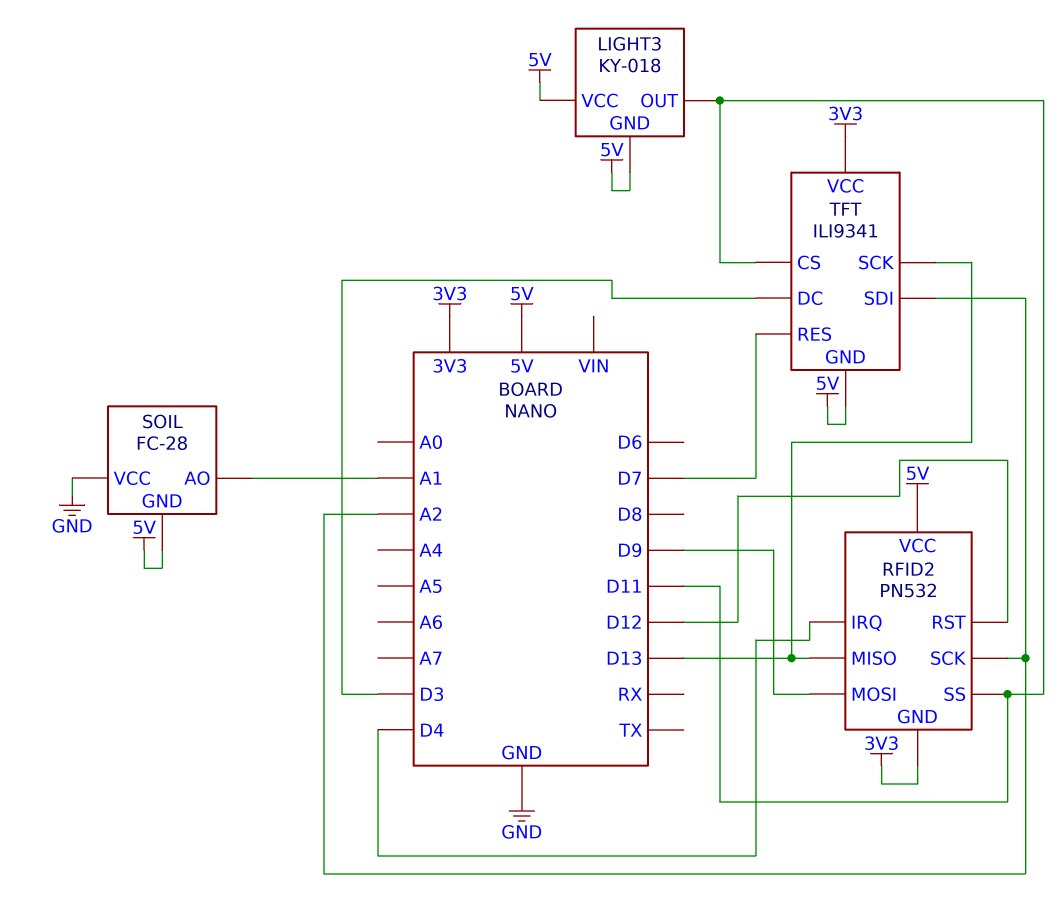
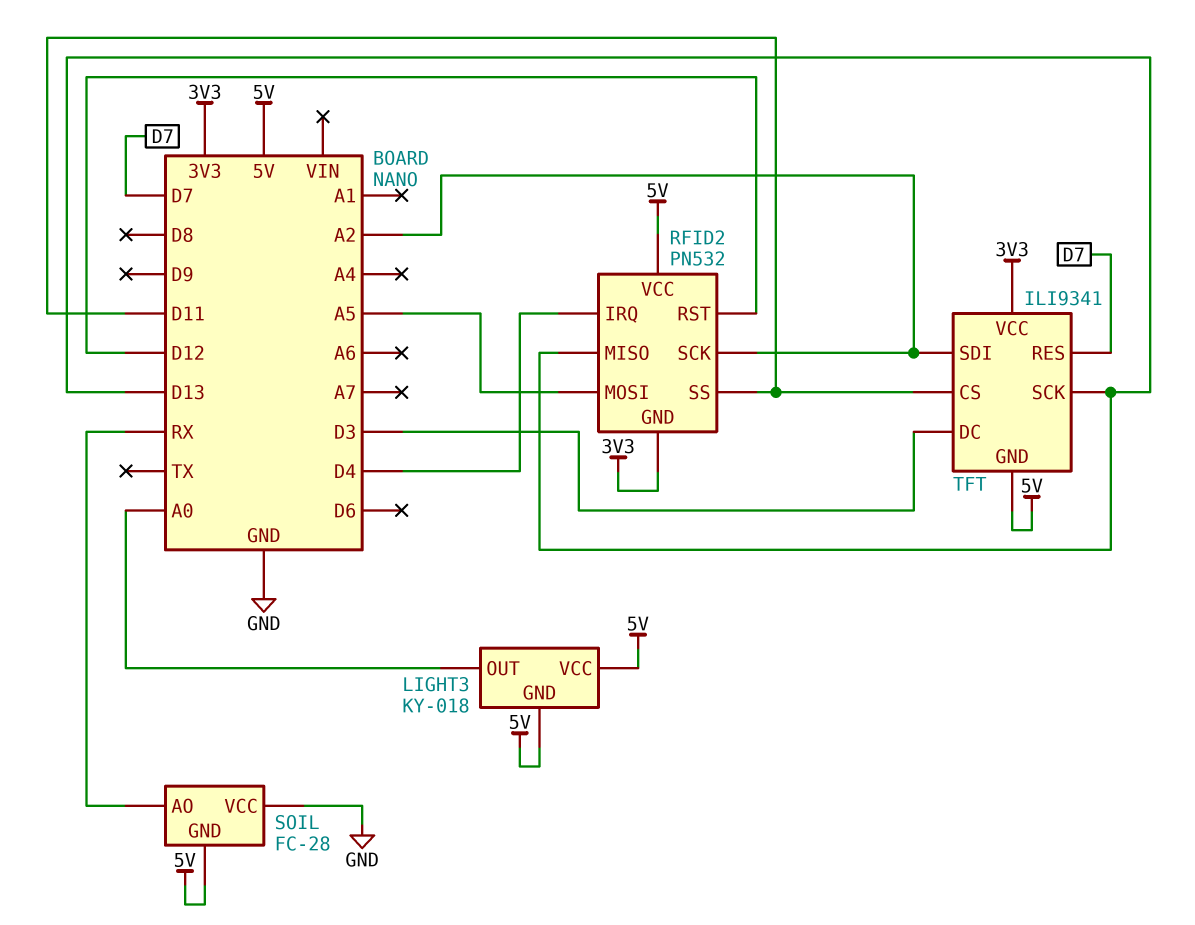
LIGHT3 pin OUT: D11 -> A0
RFID2 pin MOSI: D9 -> A5
SOIL pin AO: A1 -> RX

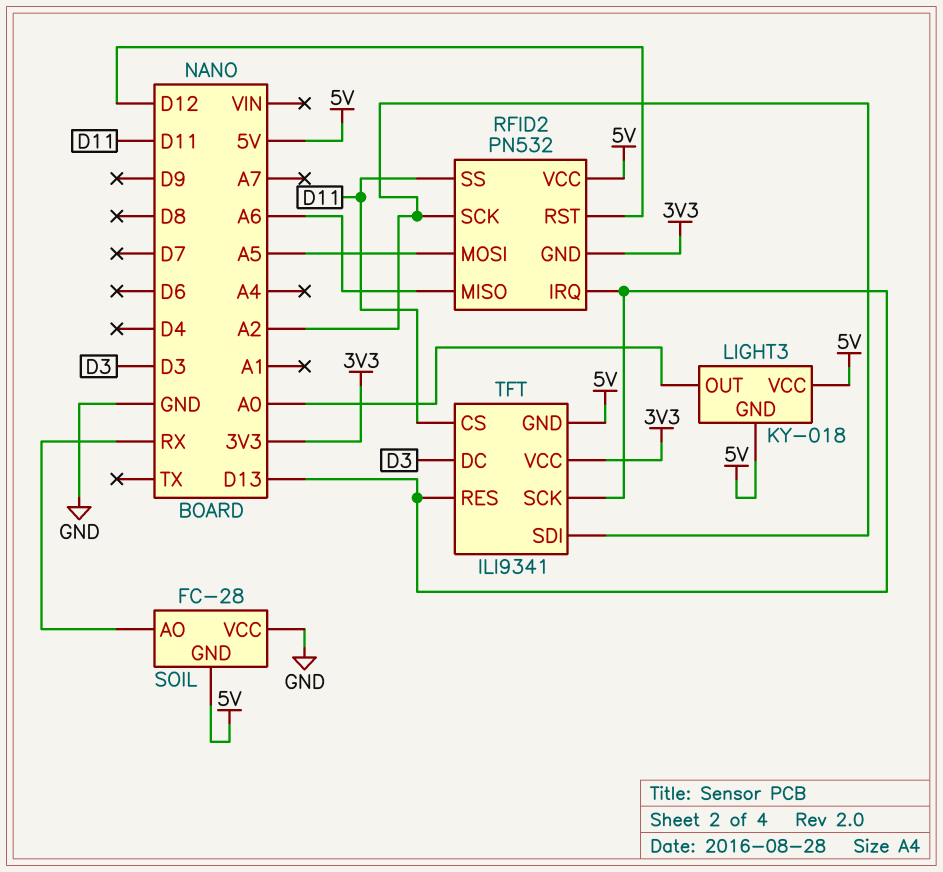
RFID2 pin IRQ: D4 -> D13
RFID2 pin MISO: D13 -> A6
TFT pin RES: D7 -> D13

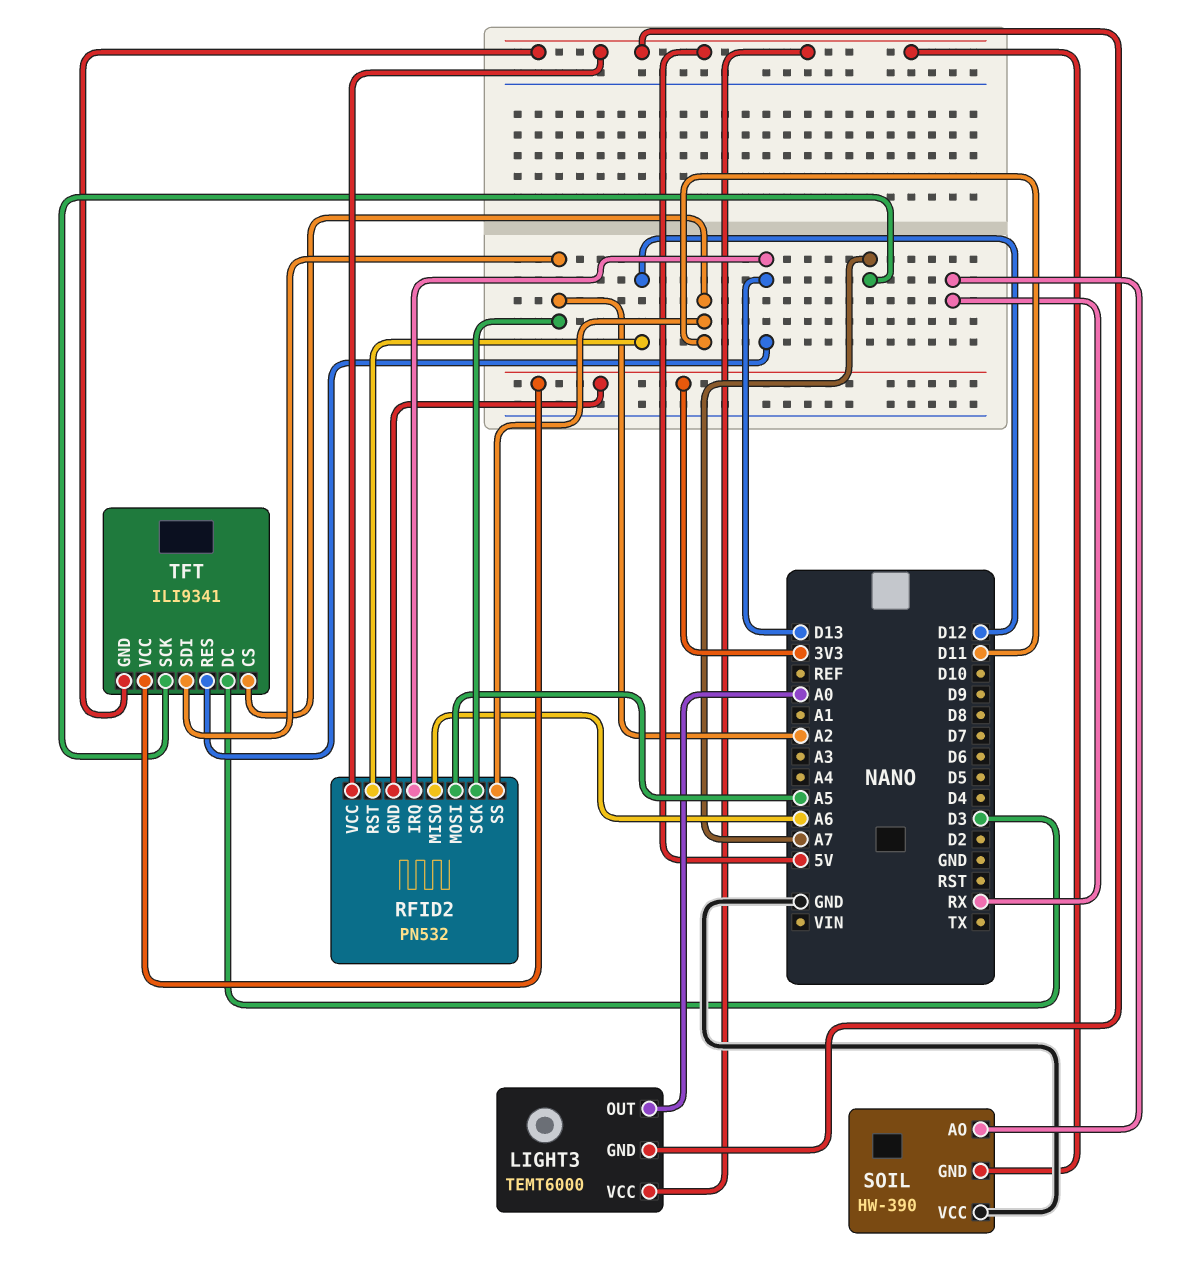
LIGHT3: KY-018 -> TEMT6000
SOIL: FC-28 -> HW-390
TFT pin SCK: D13 -> A7

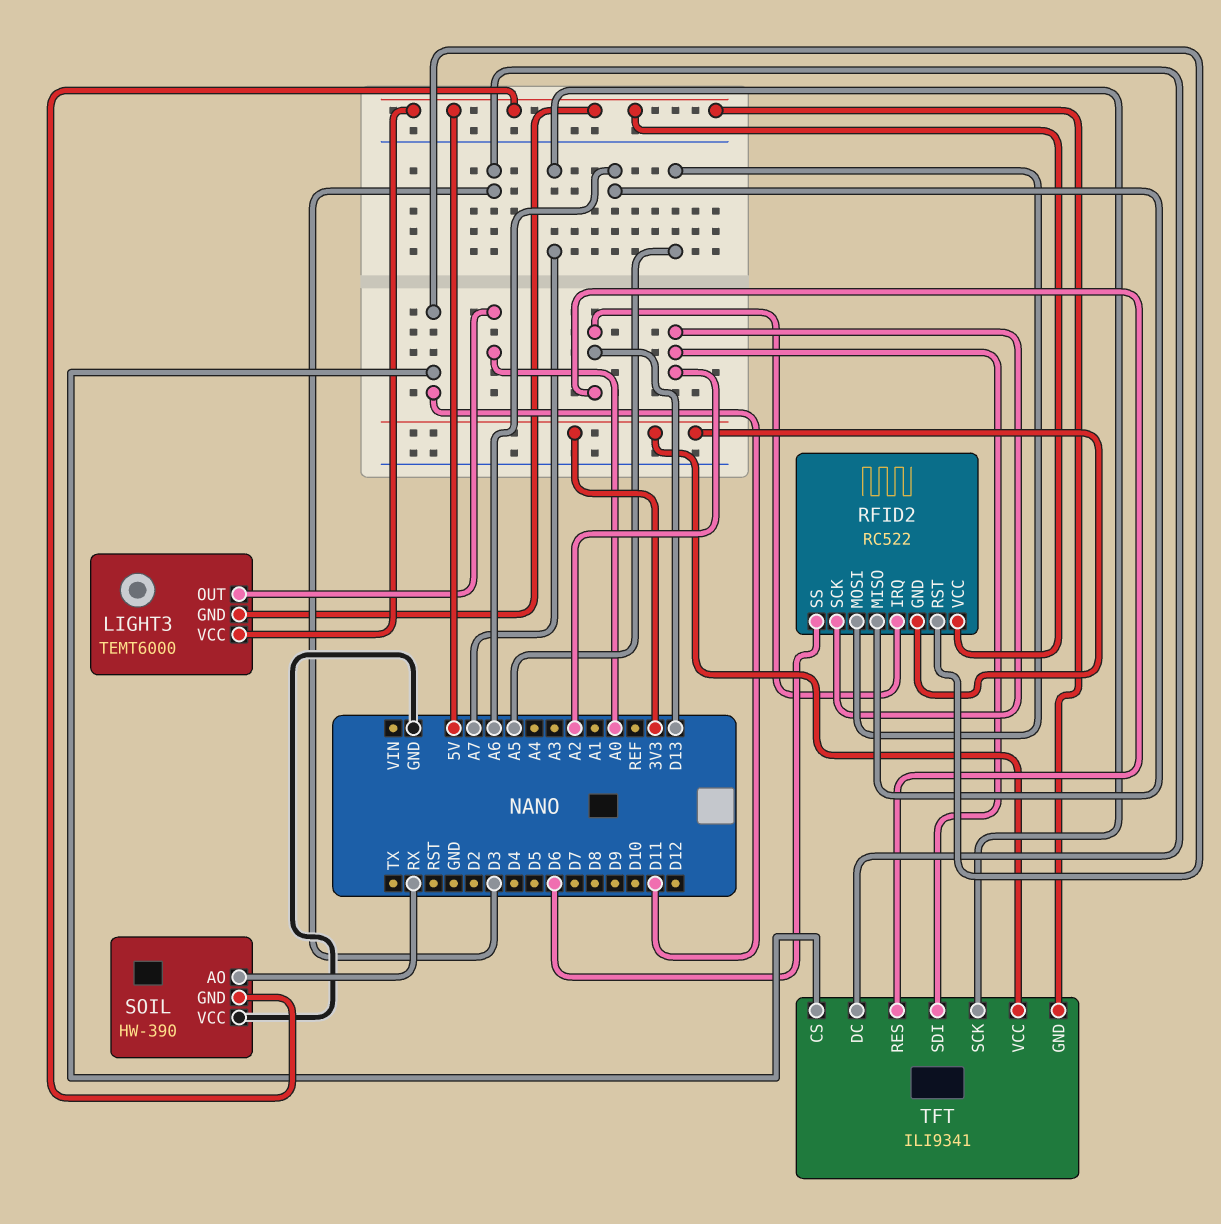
RFID2: PN532 -> RC522
RFID2 pin RST: D12 -> D11
RFID2 pin SS: D11 -> D6

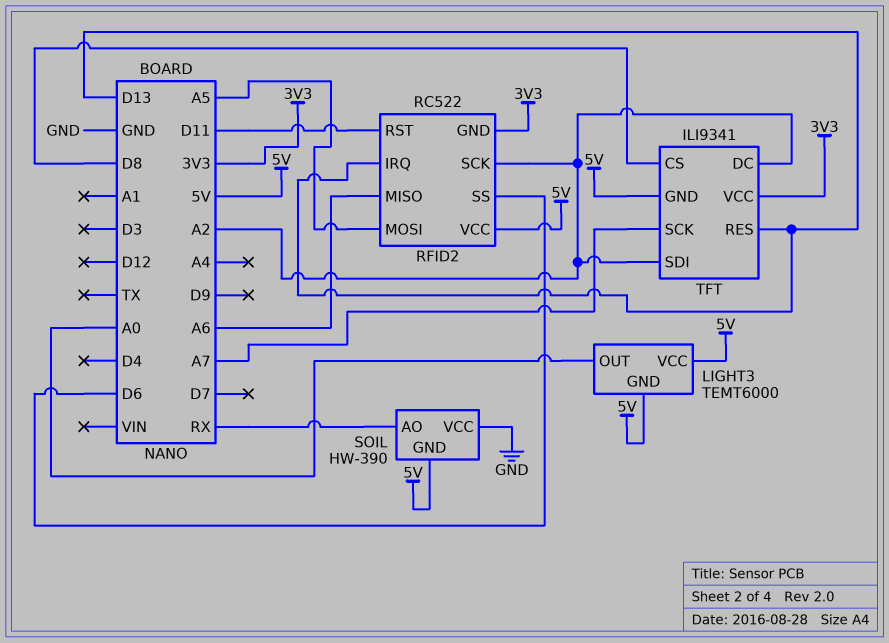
TFT pin CS: D11 -> D8
TFT pin DC: D3 -> A2

